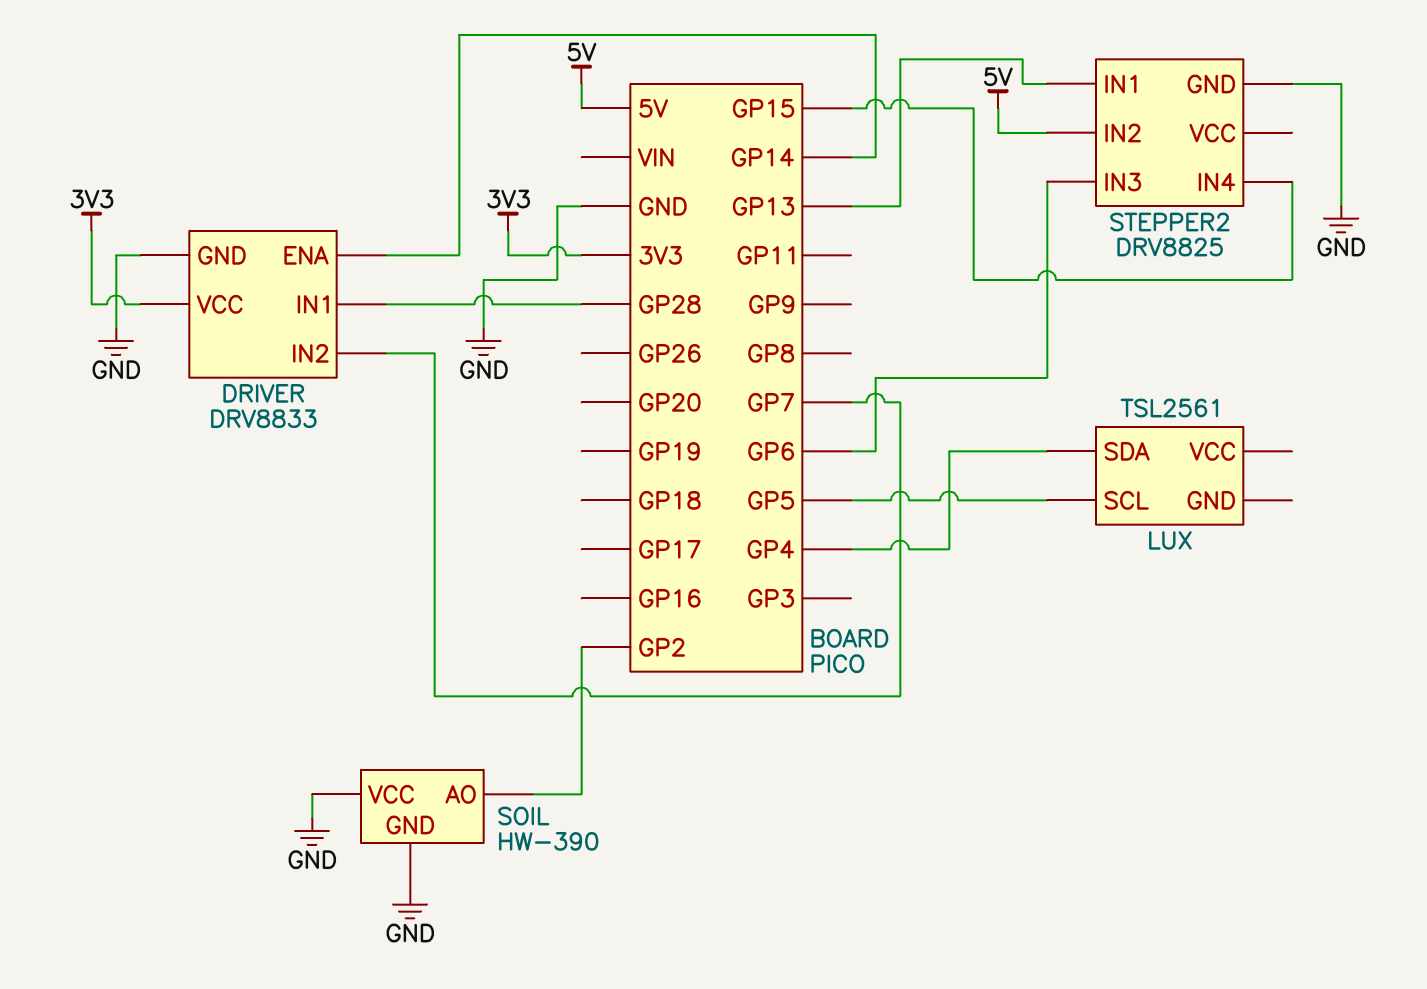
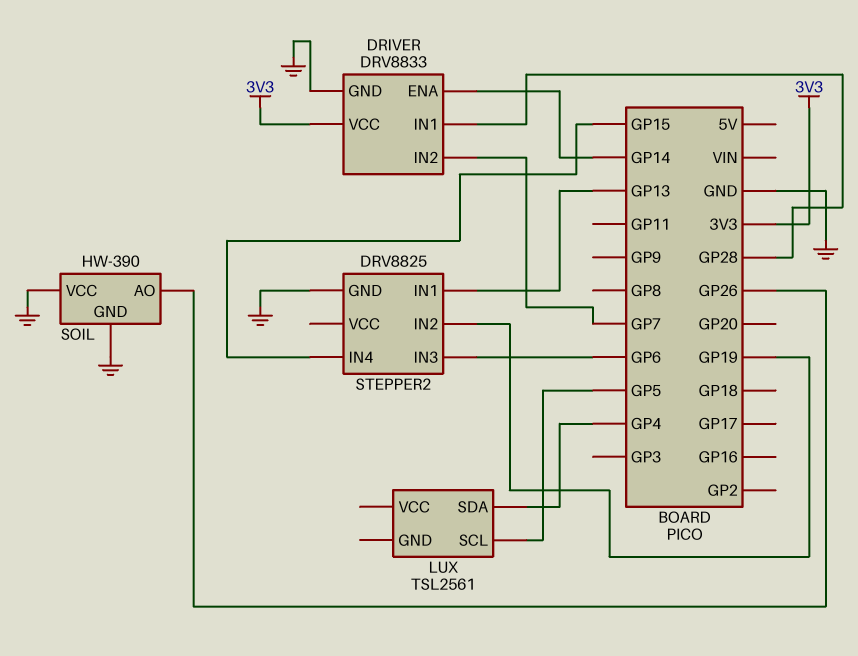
SOIL pin AO: GP2 -> GP26
STEPPER2 pin IN2: 5V -> GP19

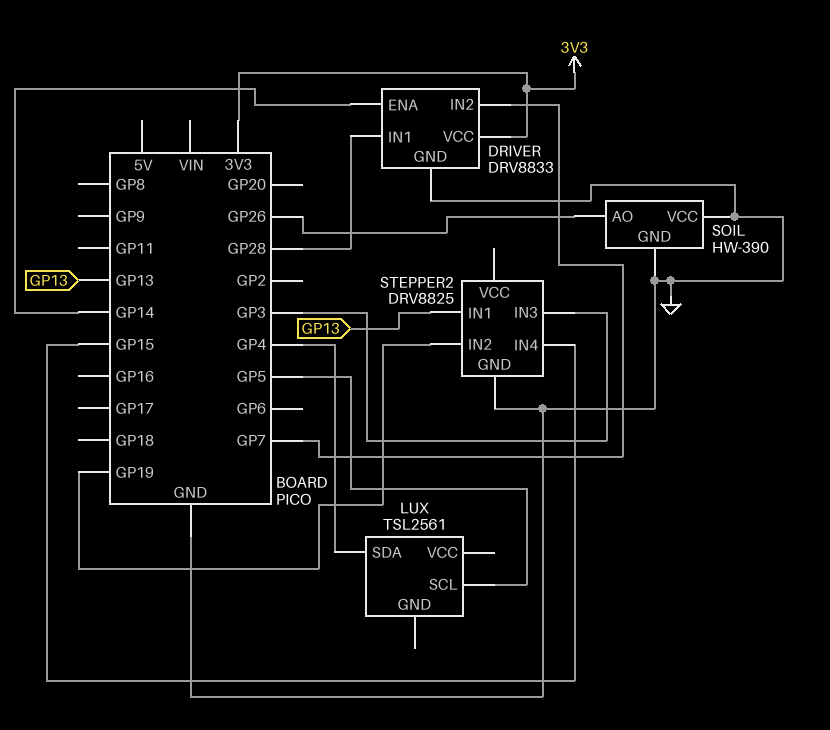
STEPPER2 pin IN3: GP6 -> GP3

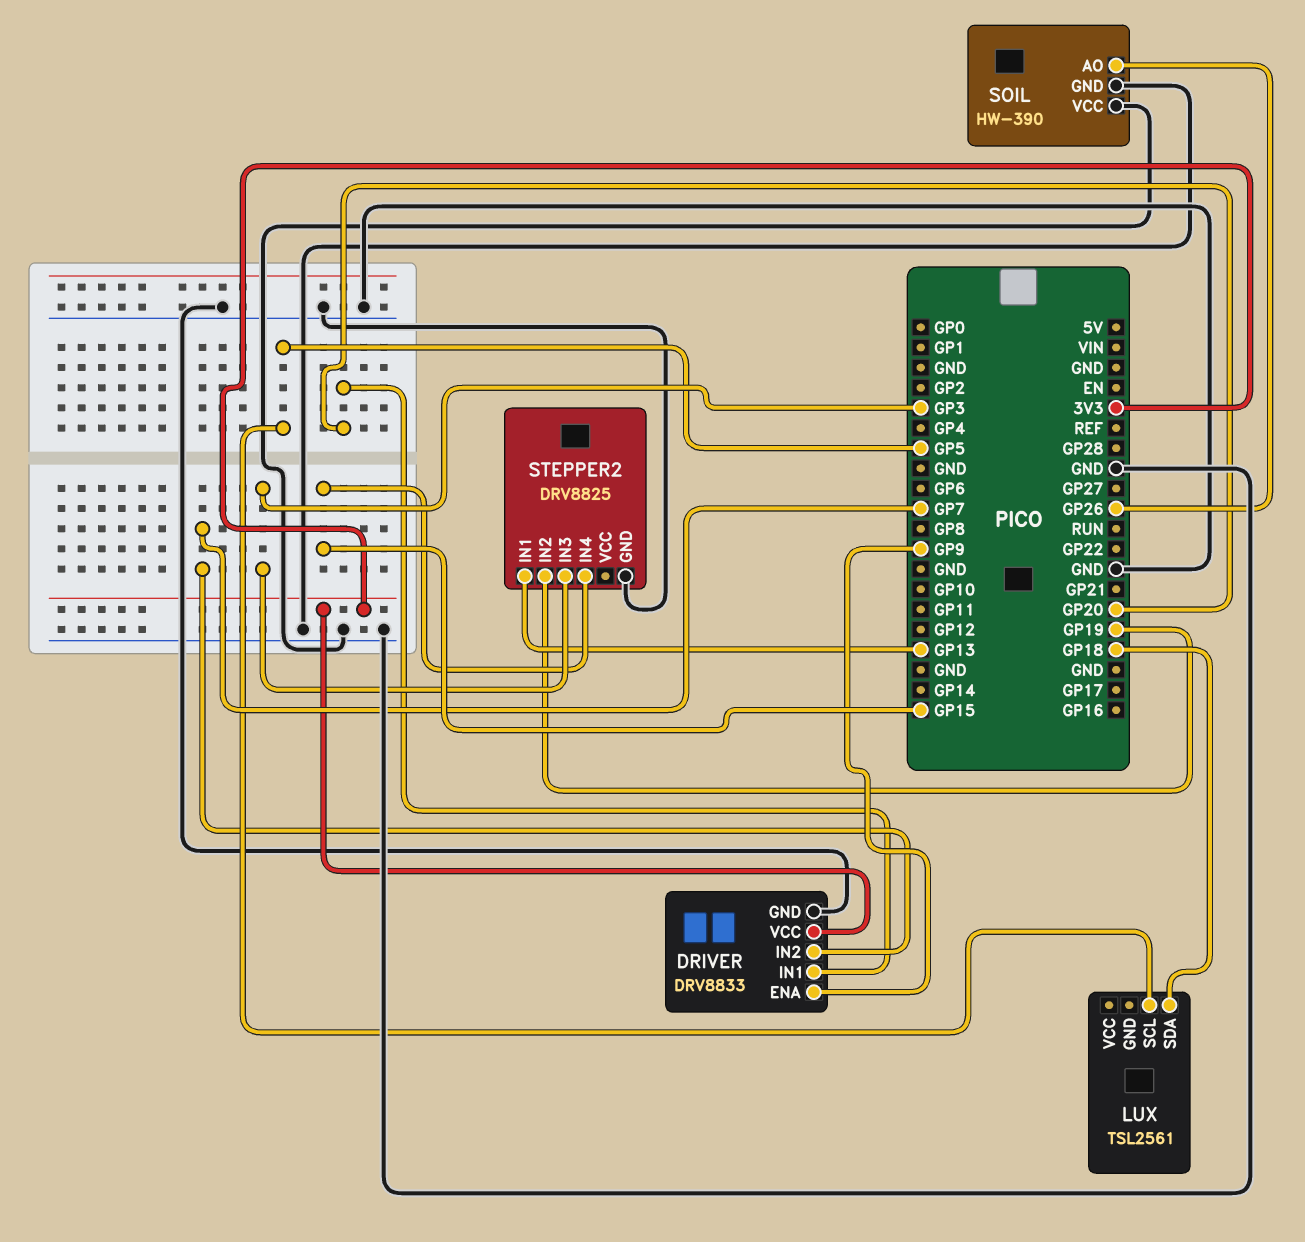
DRIVER pin ENA: GP14 -> GP9
DRIVER pin IN1: GP28 -> GP20
LUX pin SDA: GP4 -> GP18

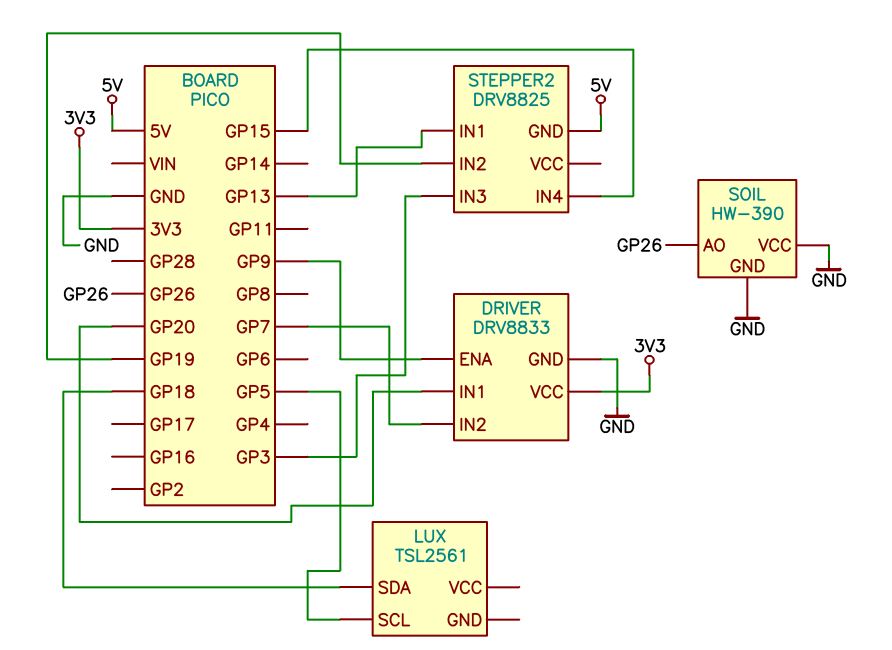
STEPPER2 pin GND: GND -> 5V

